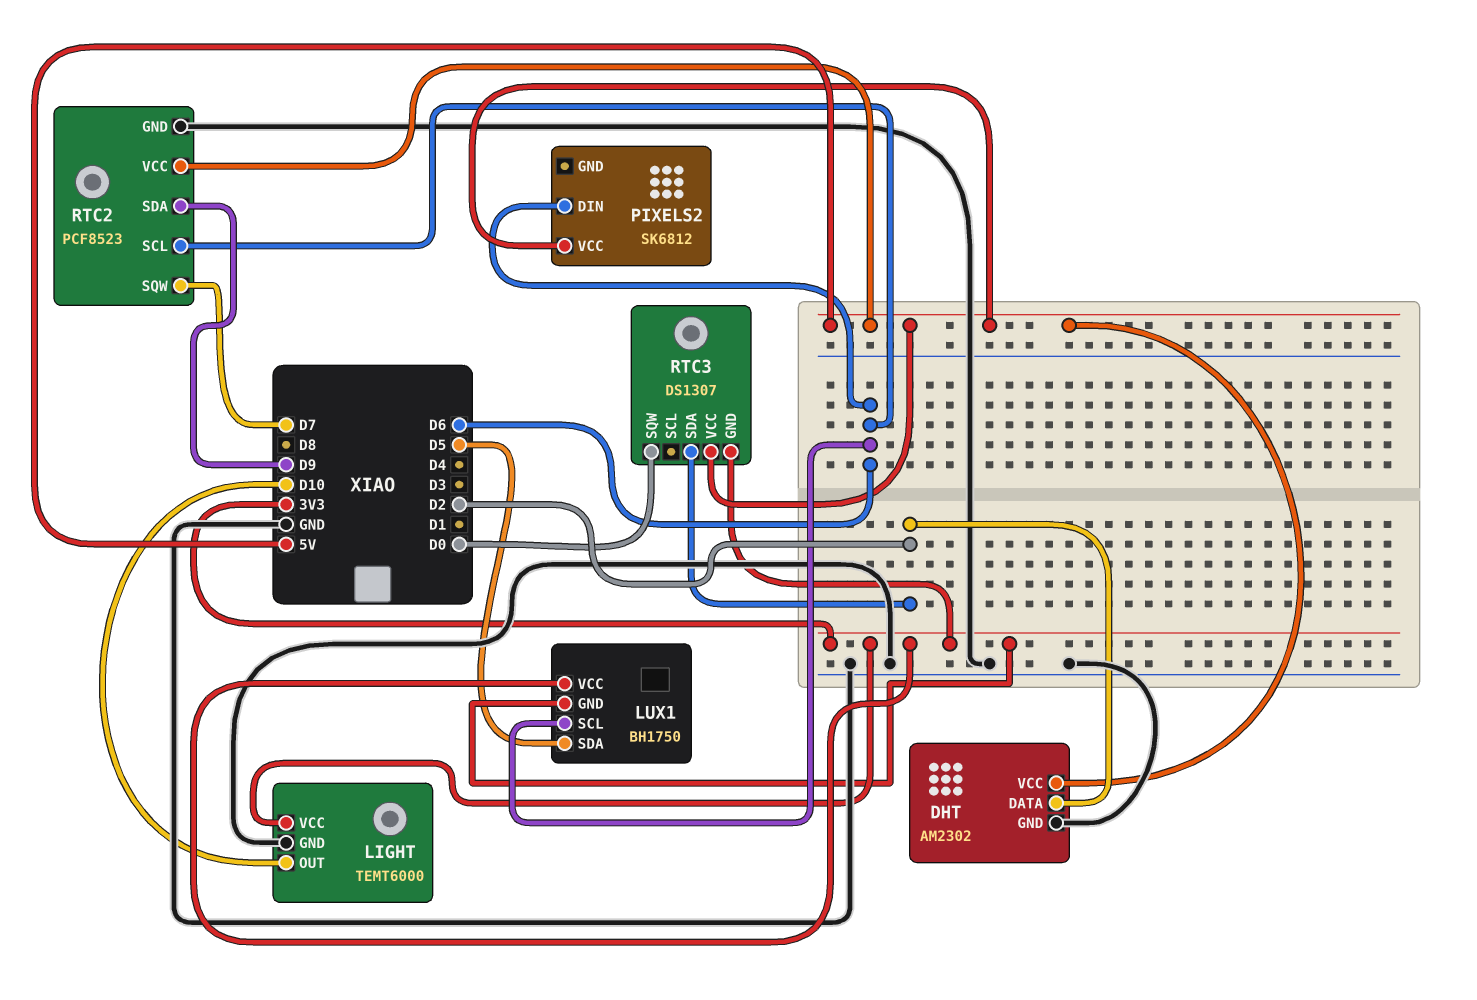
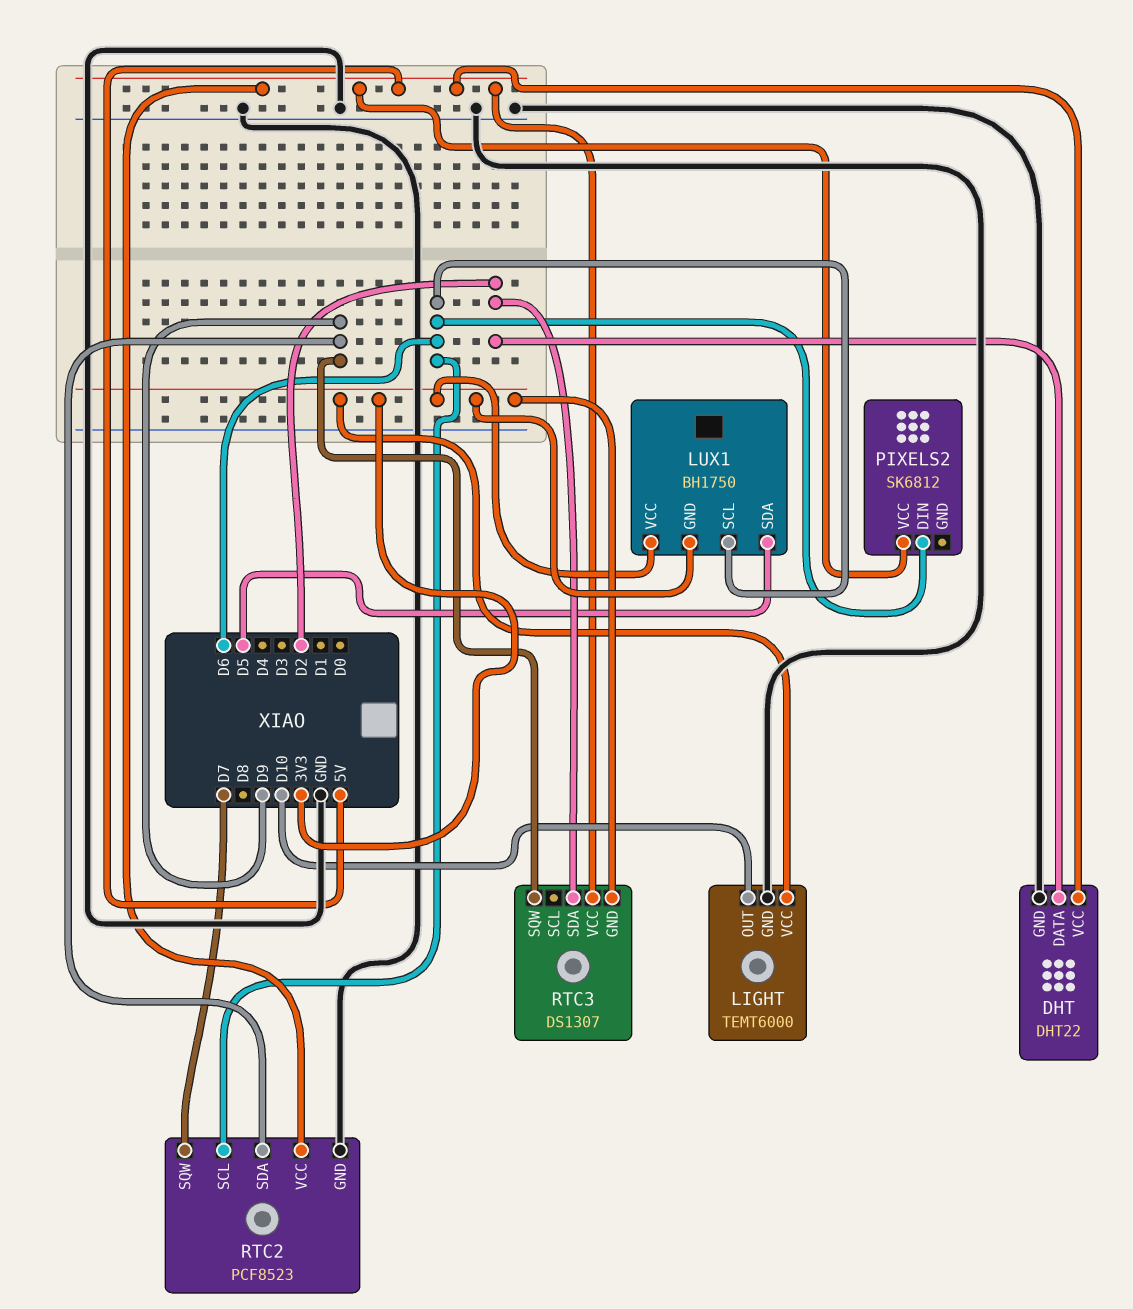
DHT: AM2302 -> DHT22
RTC3 pin SQW: D0 -> D9

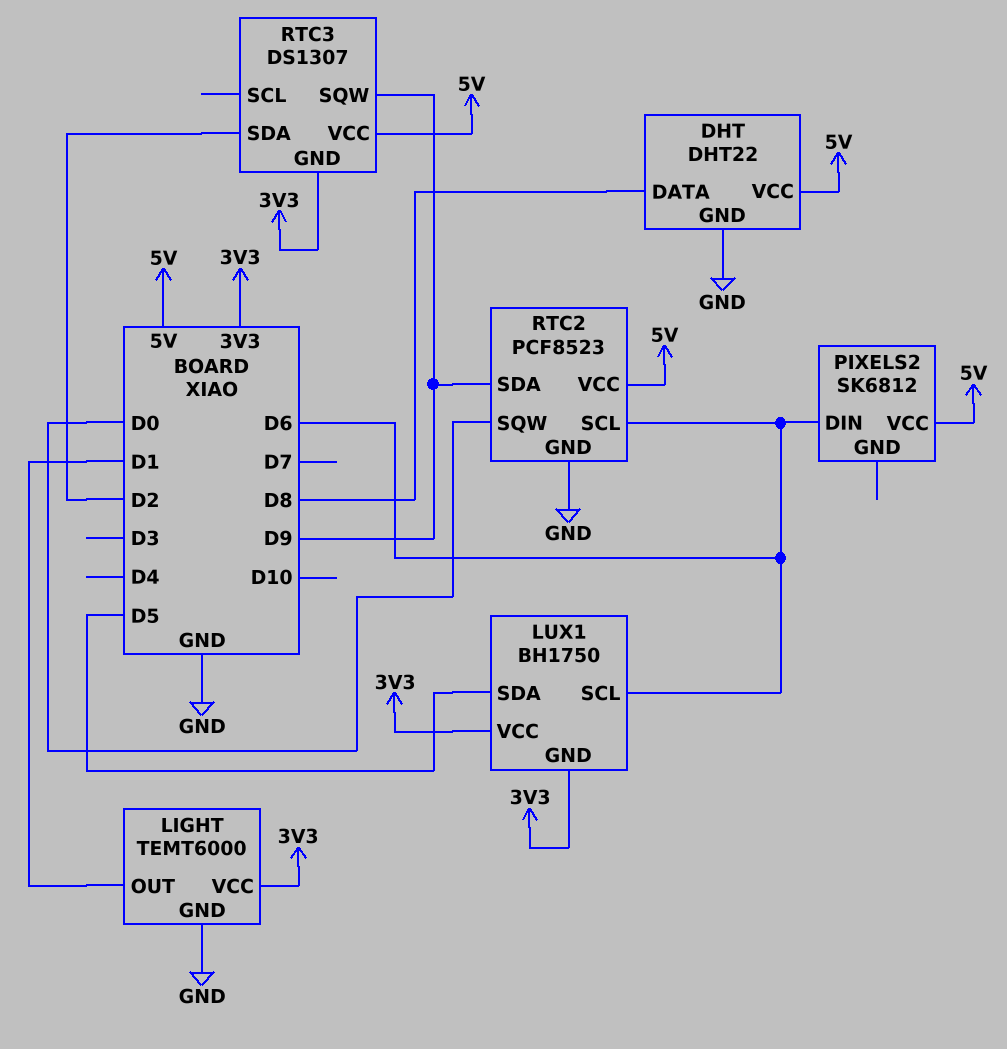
DHT pin DATA: D2 -> D8
LIGHT pin OUT: D10 -> D1
RTC2 pin SQW: D7 -> D0

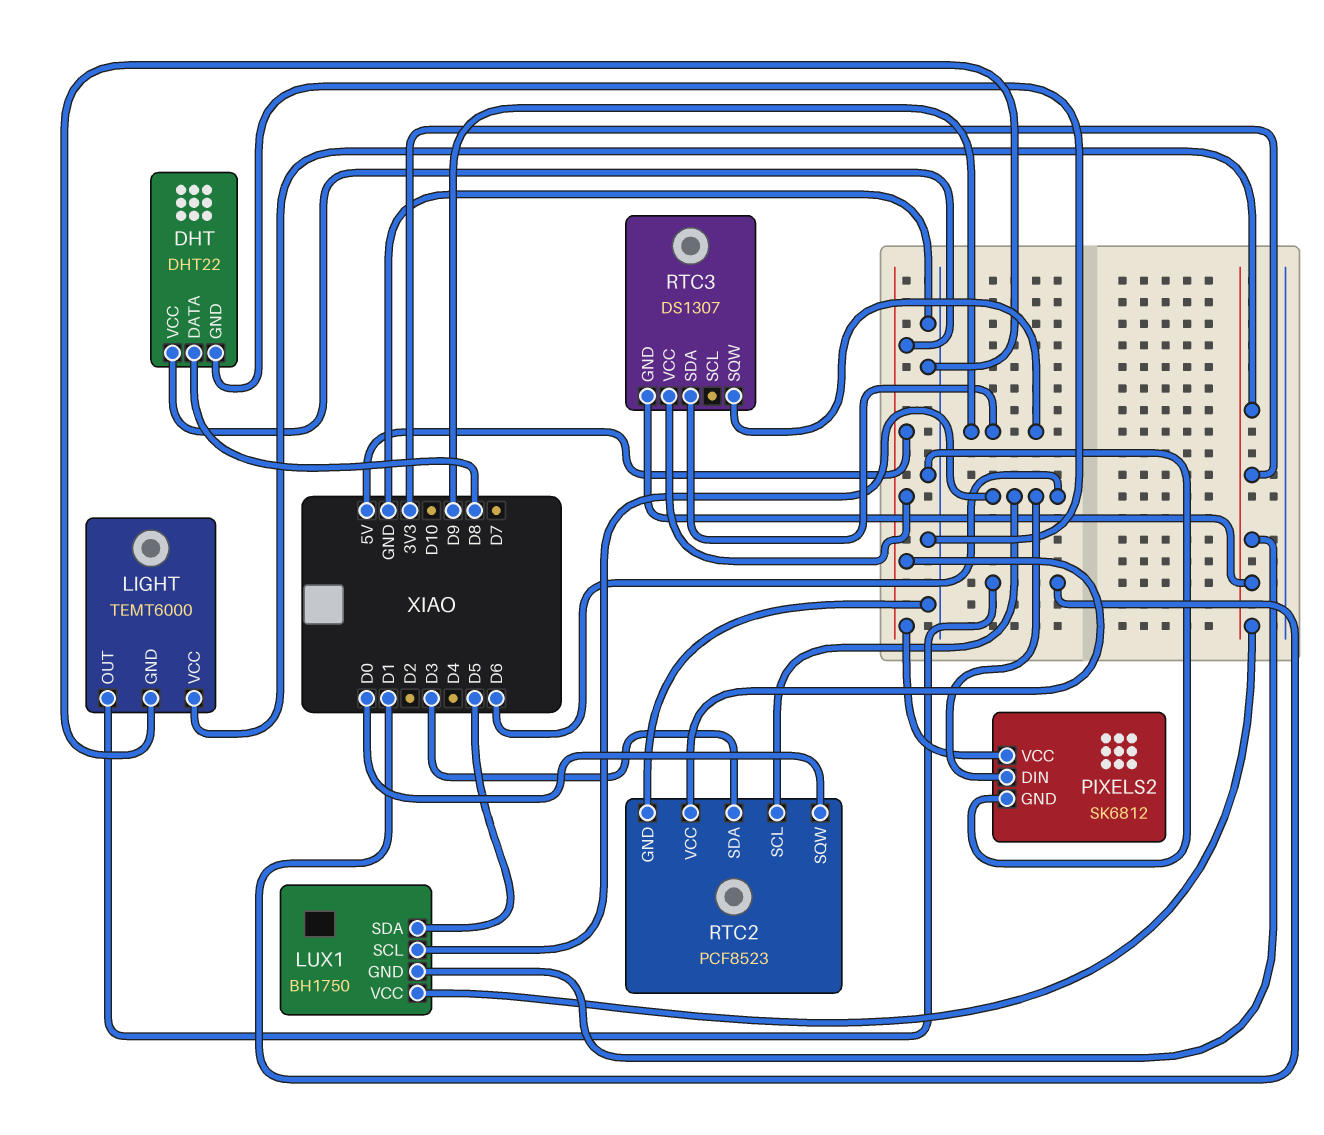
PIXELS2 pin GND: none -> GND
RTC2 pin SDA: D9 -> D3
RTC3 pin SDA: D2 -> D9

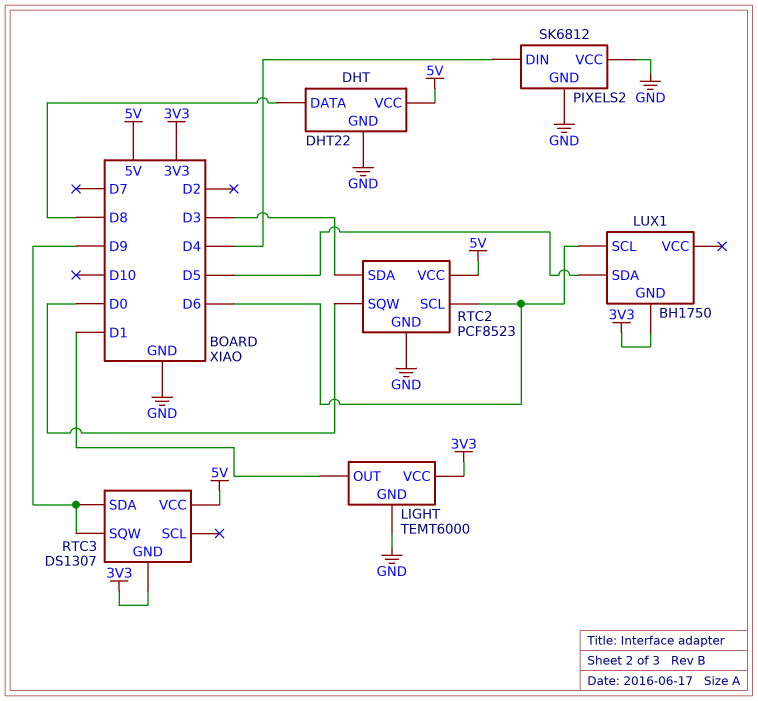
LUX1 pin VCC: 3V3 -> none
PIXELS2 pin DIN: D6 -> D4
PIXELS2 pin VCC: 5V -> GND

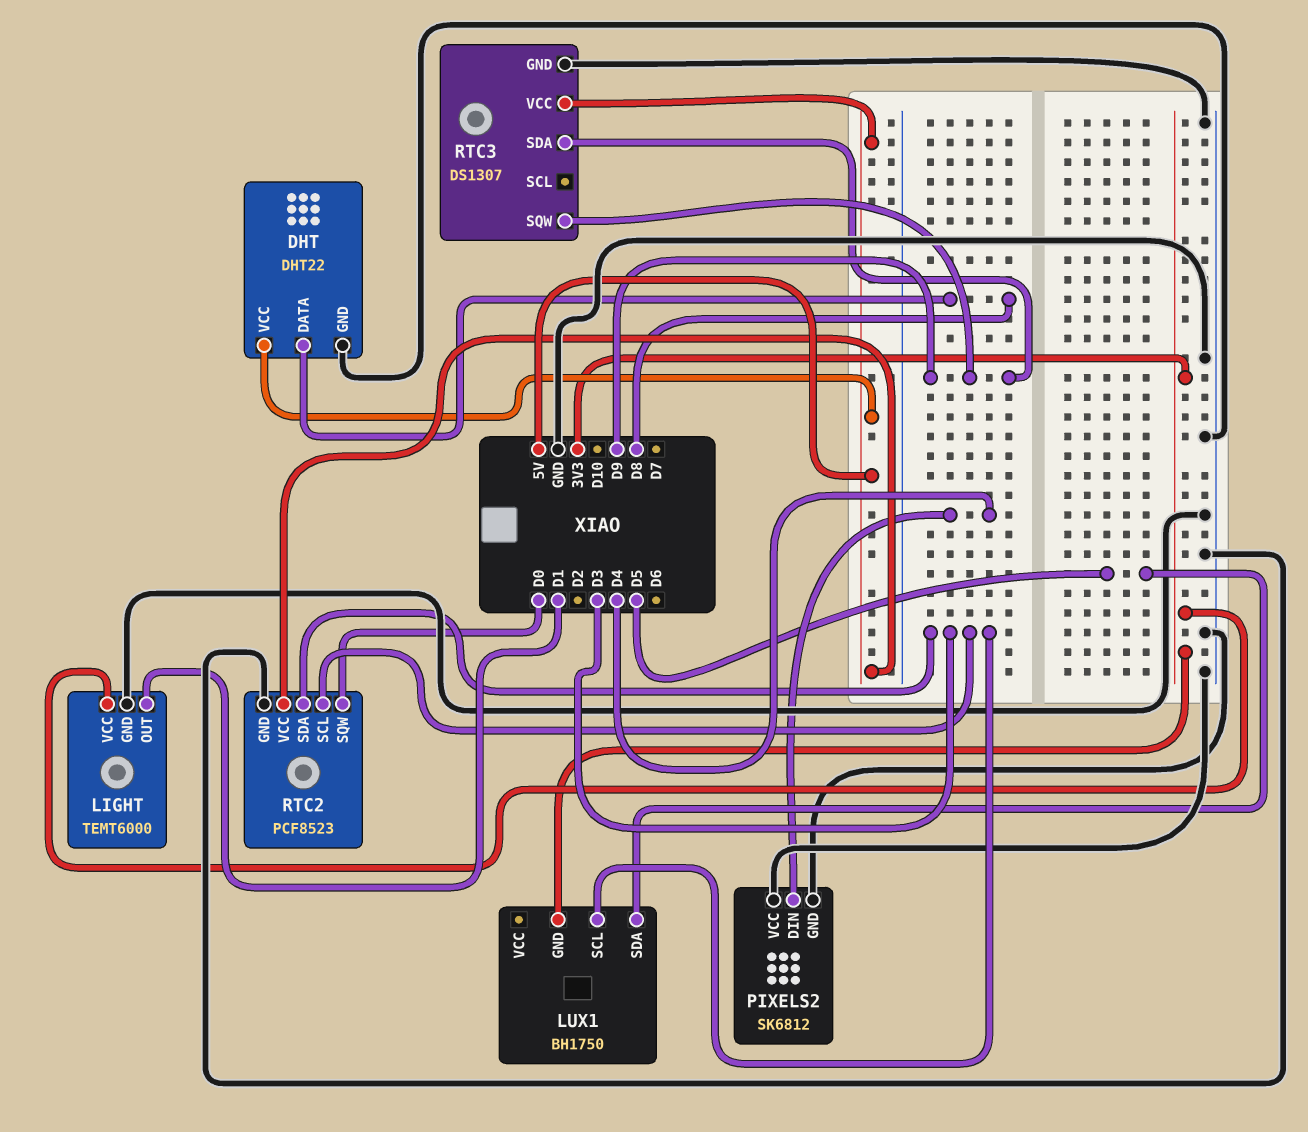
LUX1 pin SCL: D6 -> D3
RTC2 pin SCL: D6 -> D3
RTC3 pin GND: 3V3 -> GND

